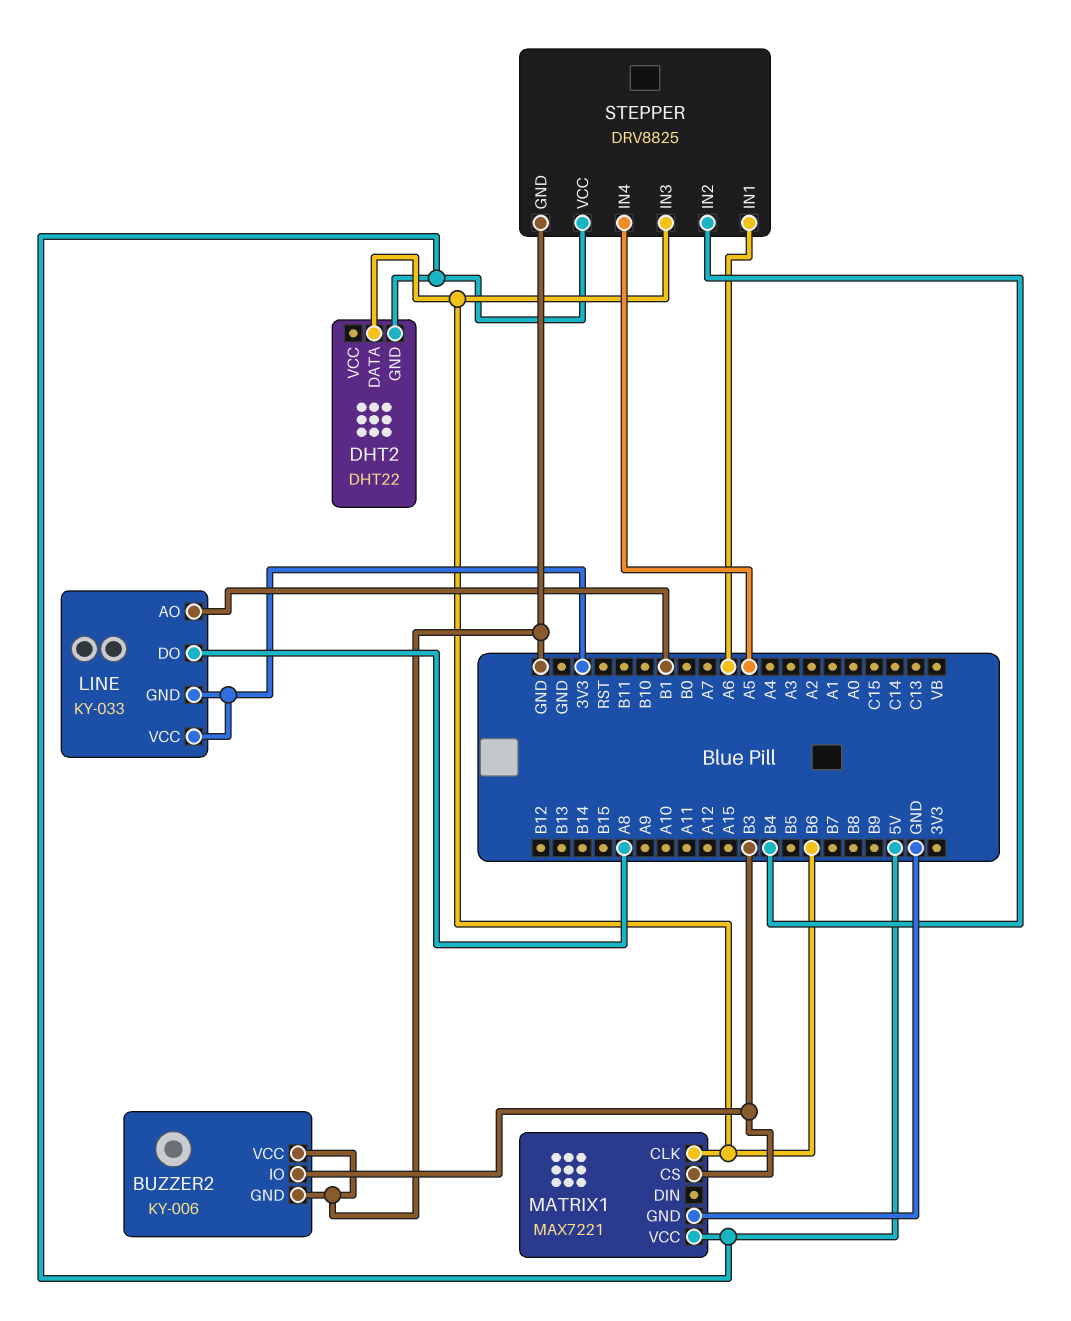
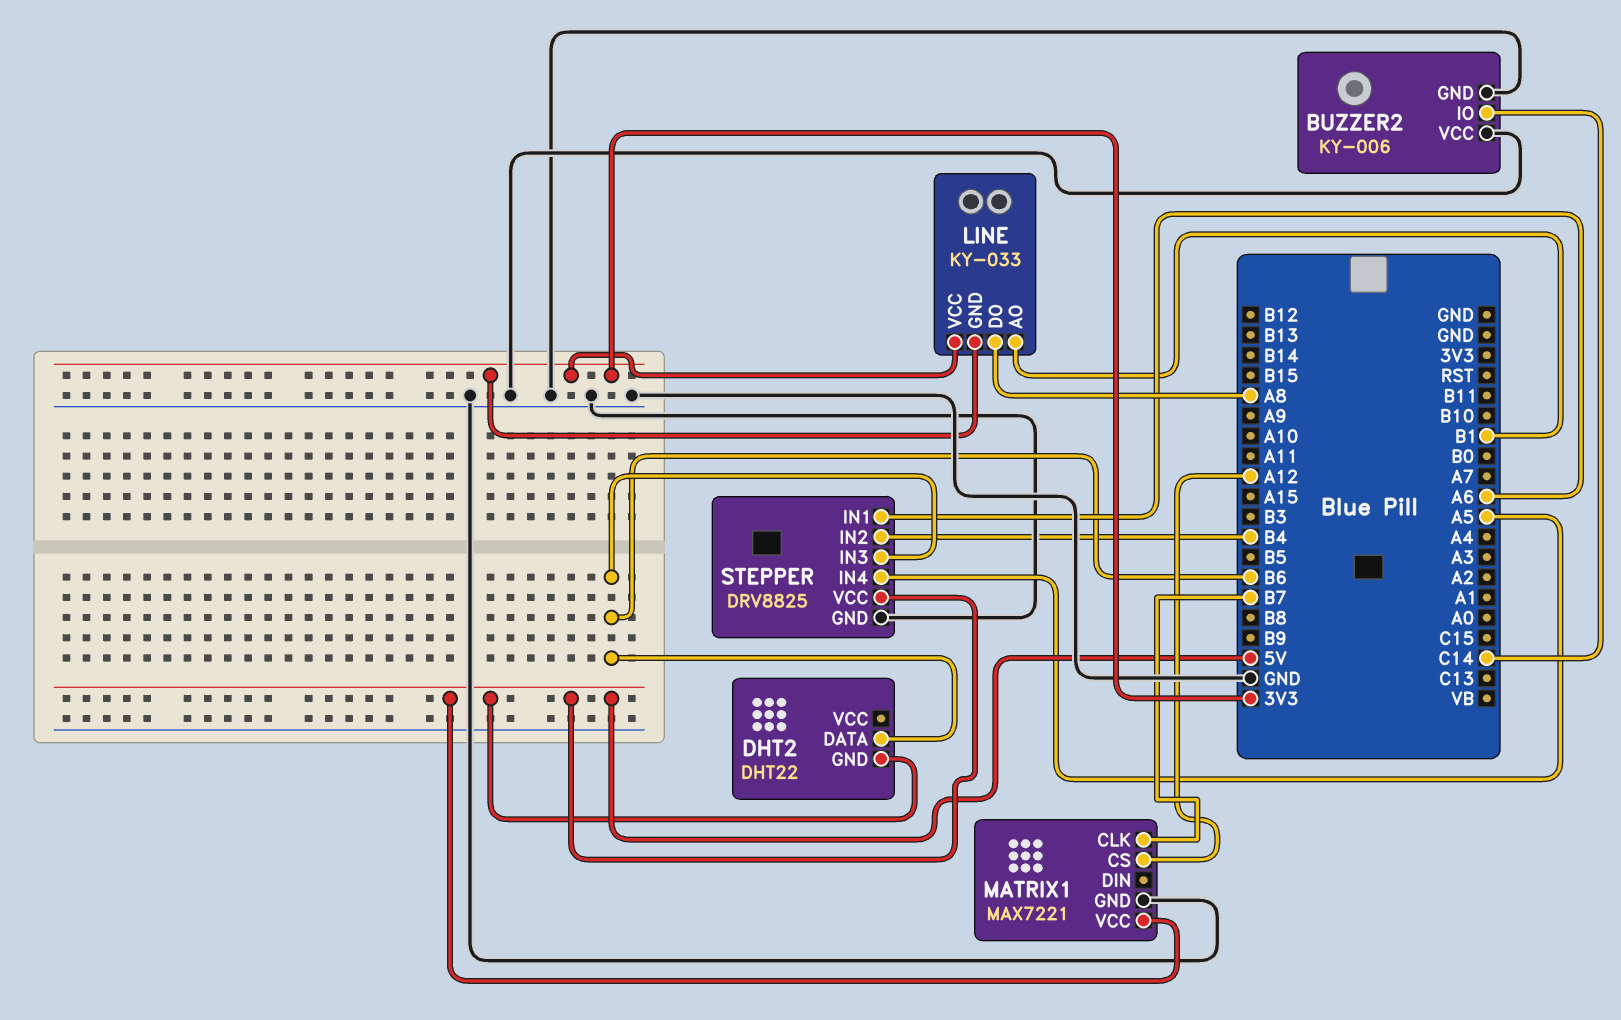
BUZZER2 pin IO: B3 -> C14
MATRIX1 pin CLK: B6 -> B7
MATRIX1 pin CS: B3 -> A12

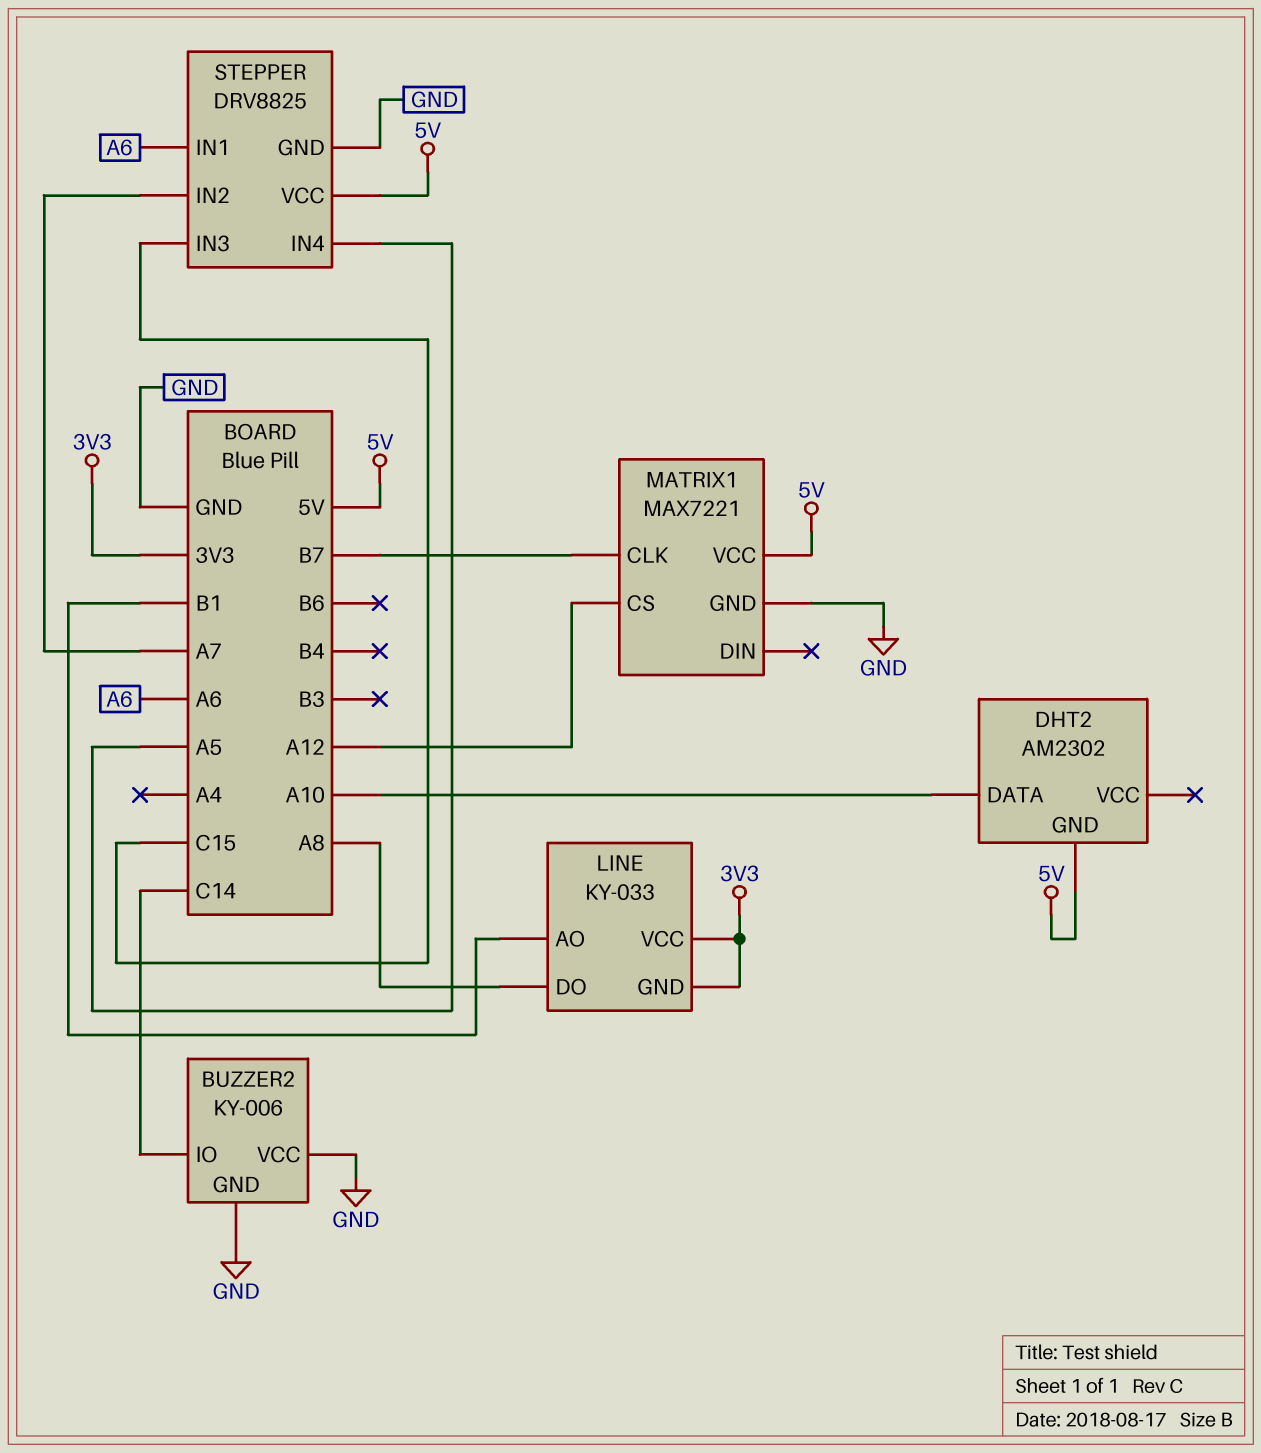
DHT2: DHT22 -> AM2302
DHT2 pin DATA: B6 -> A10
STEPPER pin IN2: B4 -> A7
STEPPER pin IN3: B6 -> C15

